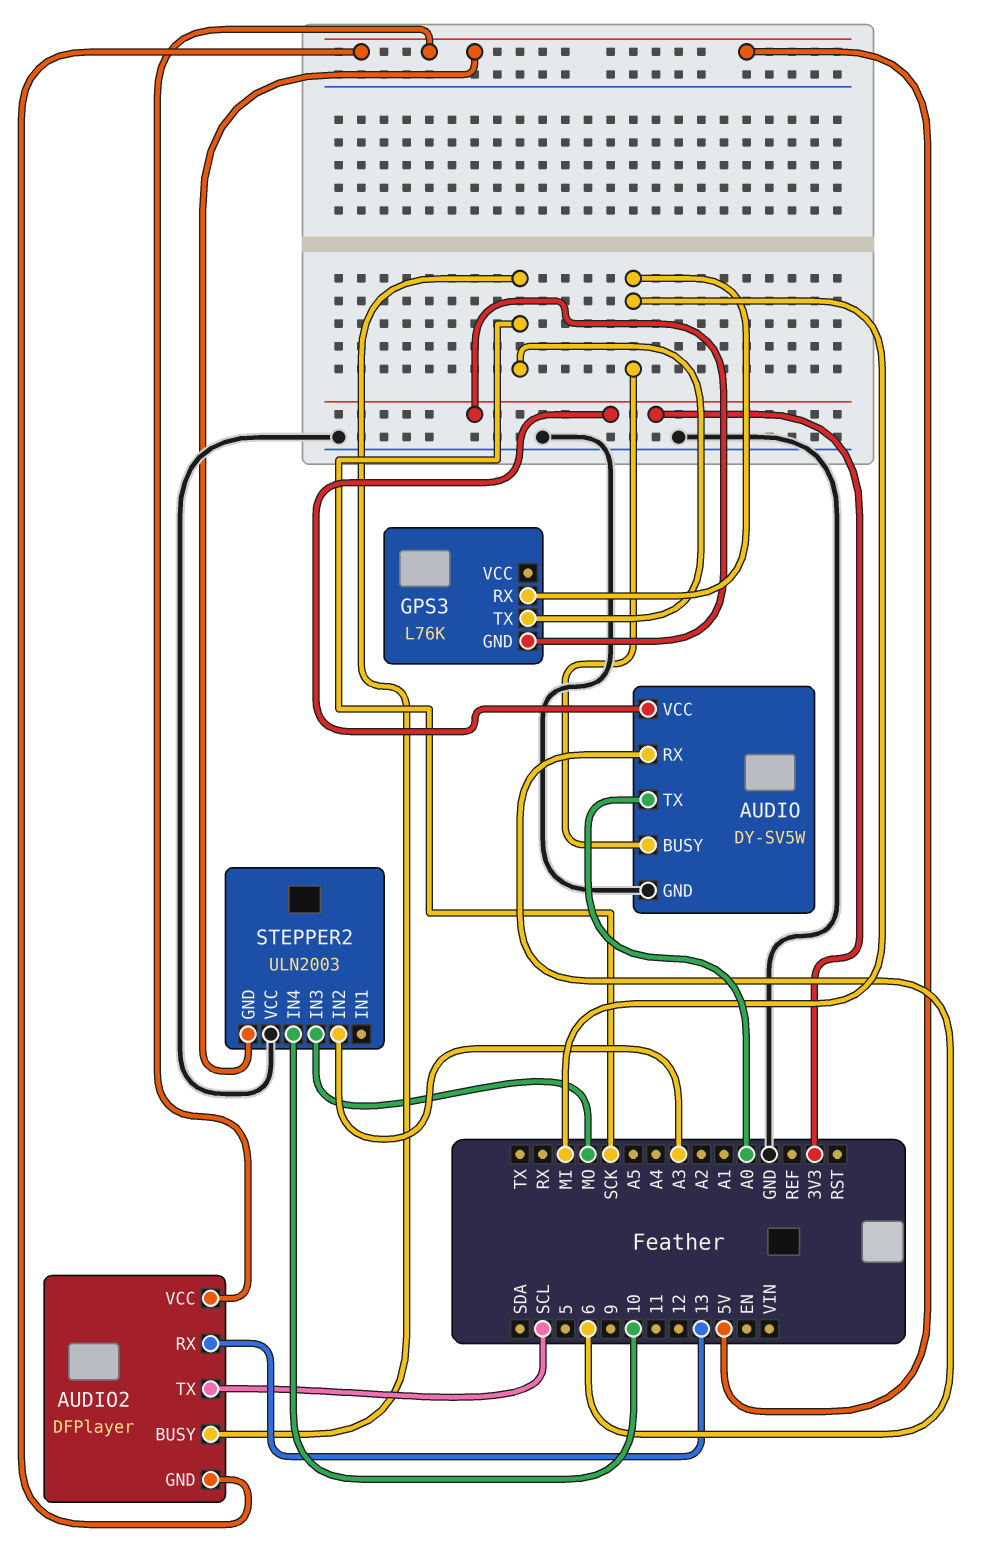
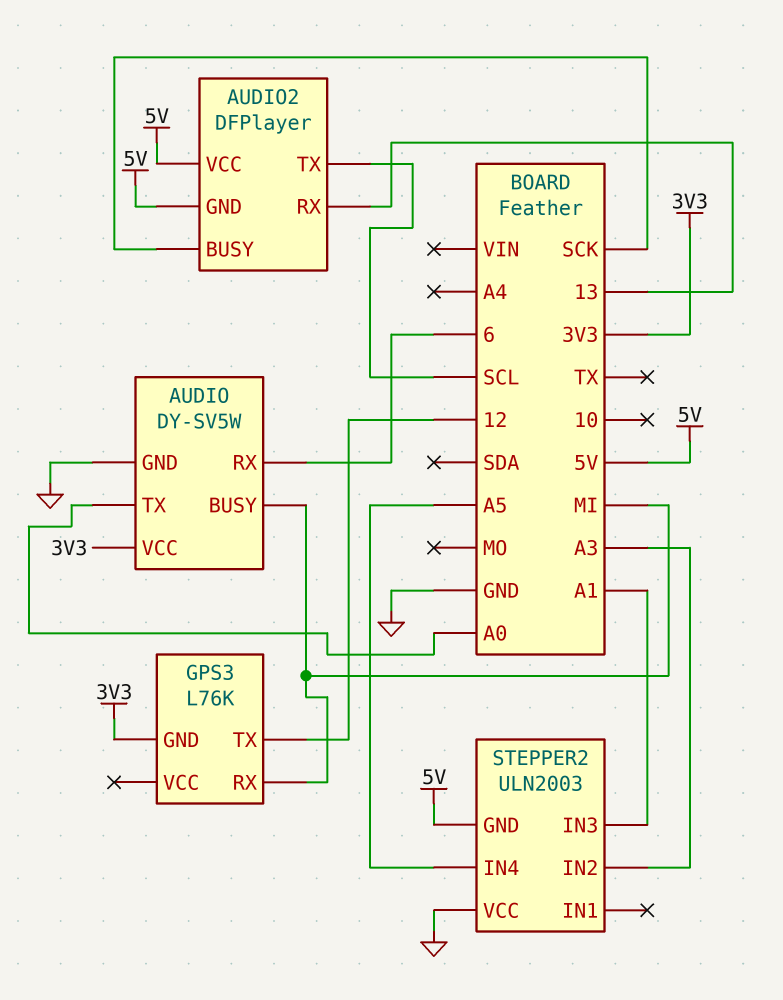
GPS3 pin TX: SCK -> 12
STEPPER2 pin IN3: MO -> A1
STEPPER2 pin IN4: 10 -> A5

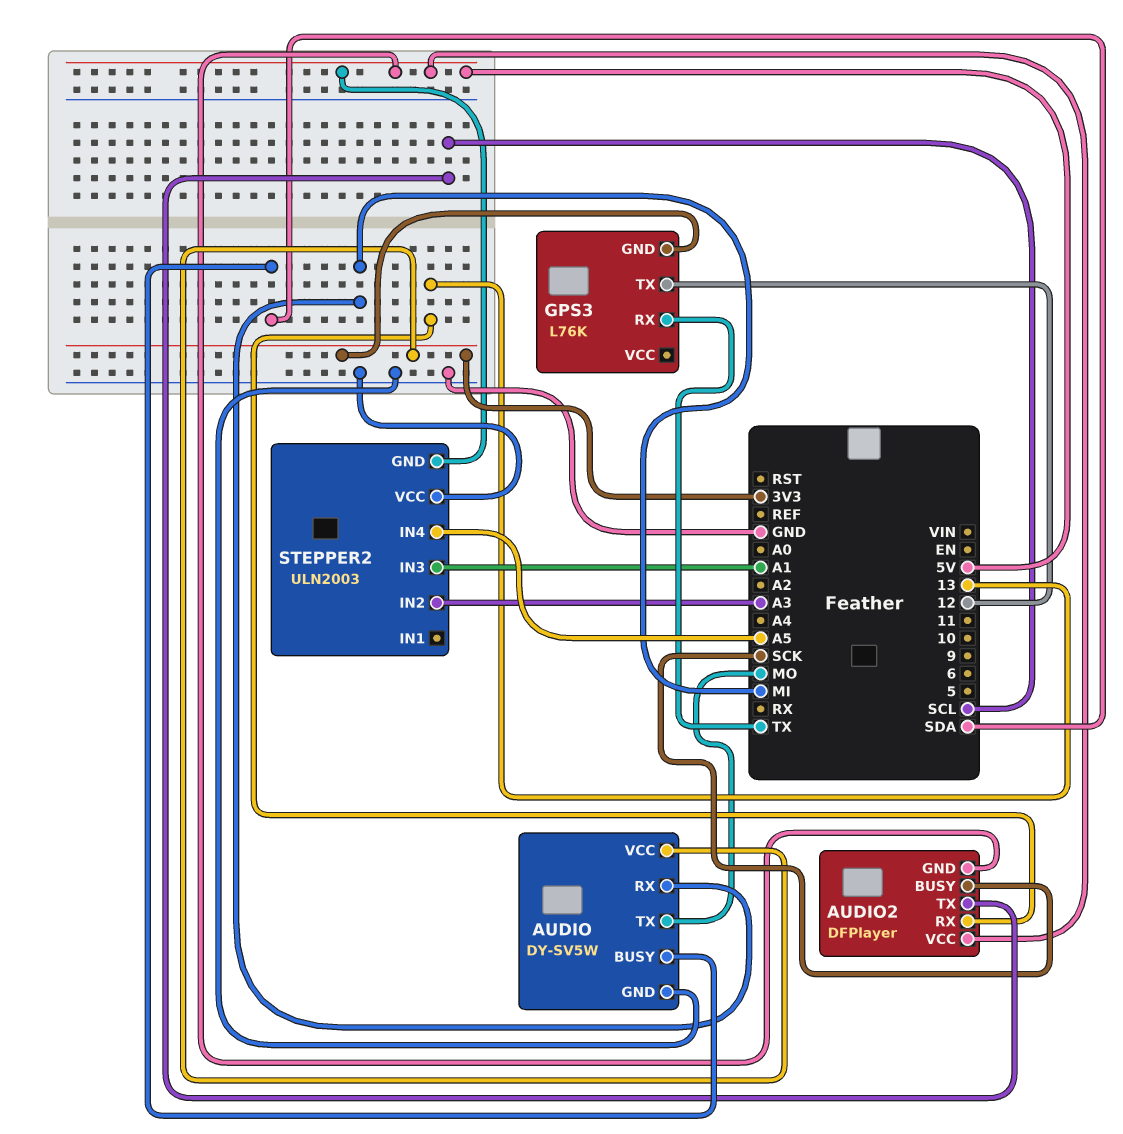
AUDIO pin BUSY: MI -> SDA
AUDIO pin RX: 6 -> MI
AUDIO pin TX: A0 -> MO
GPS3 pin RX: MI -> TX

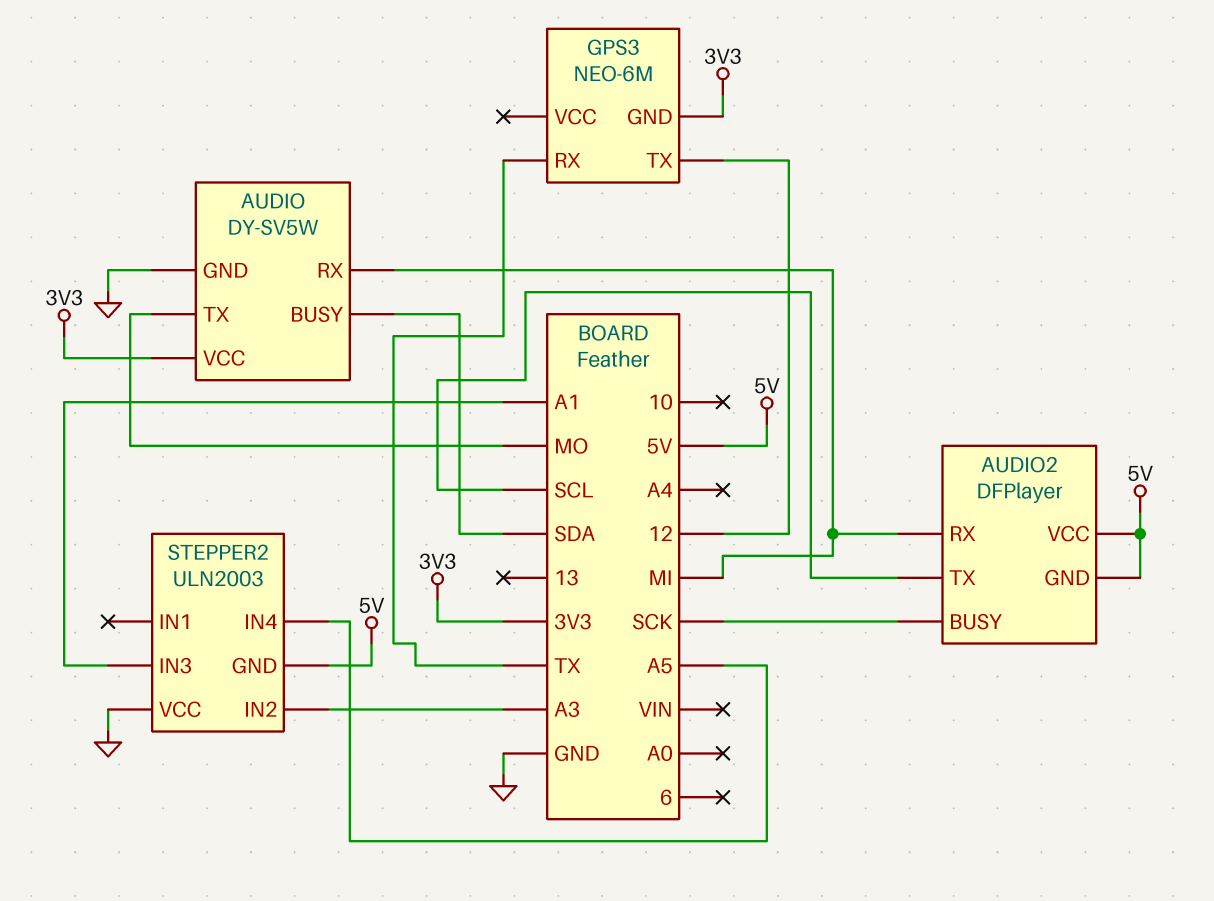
AUDIO2 pin RX: 13 -> MI
GPS3: L76K -> NEO-6M

